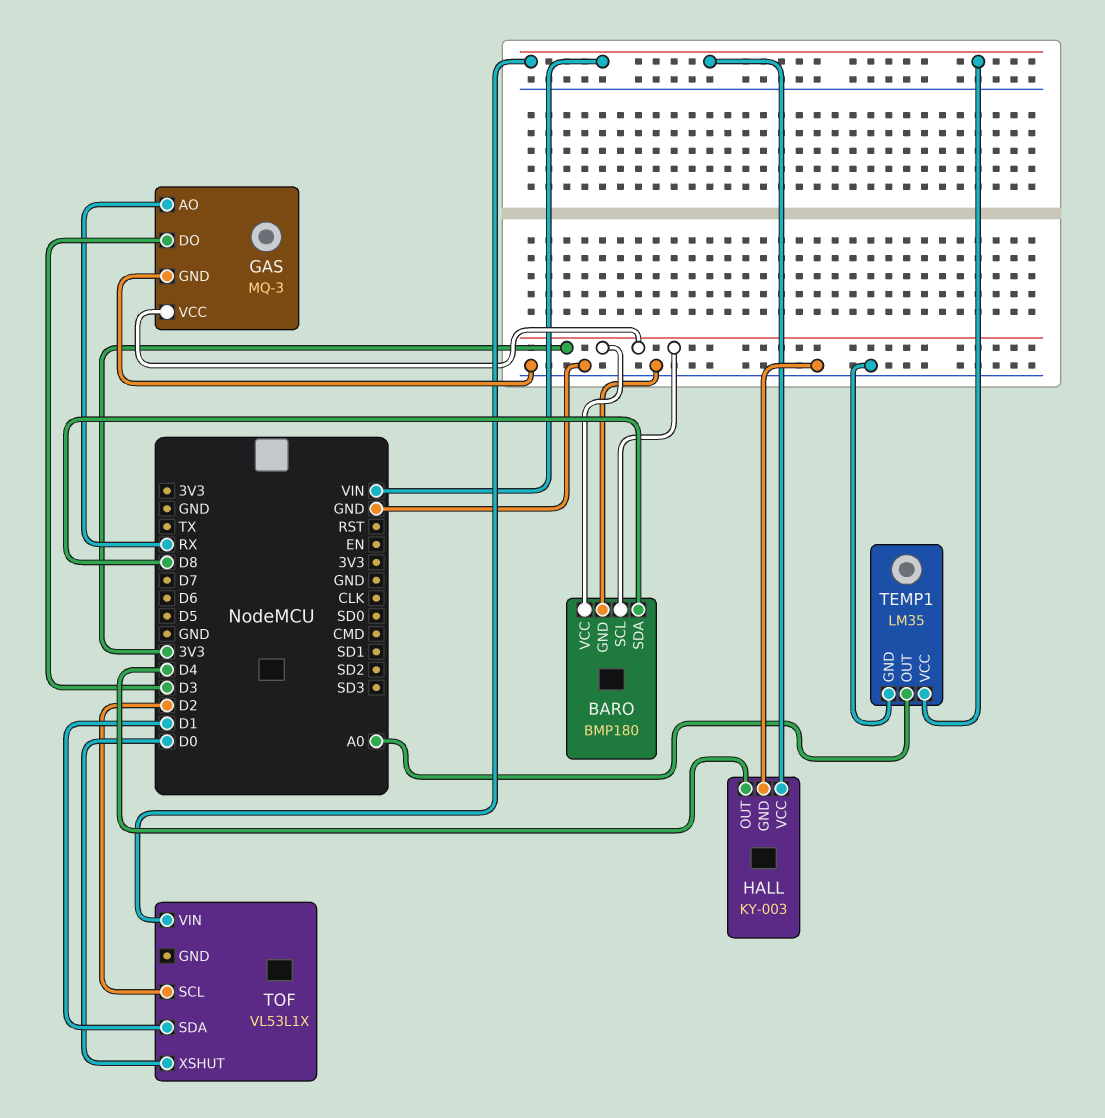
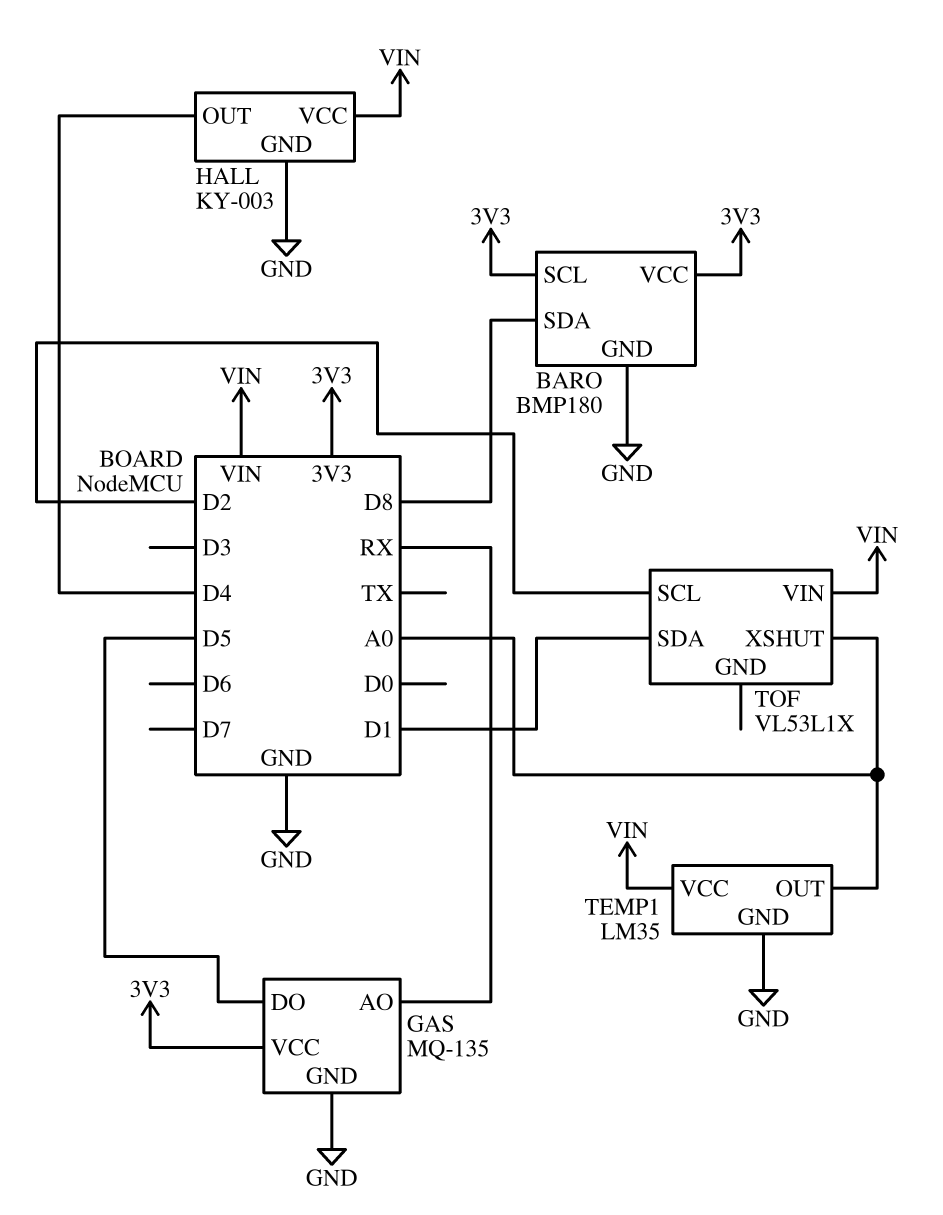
GAS: MQ-3 -> MQ-135
GAS pin DO: D3 -> D5
TOF pin XSHUT: D0 -> A0

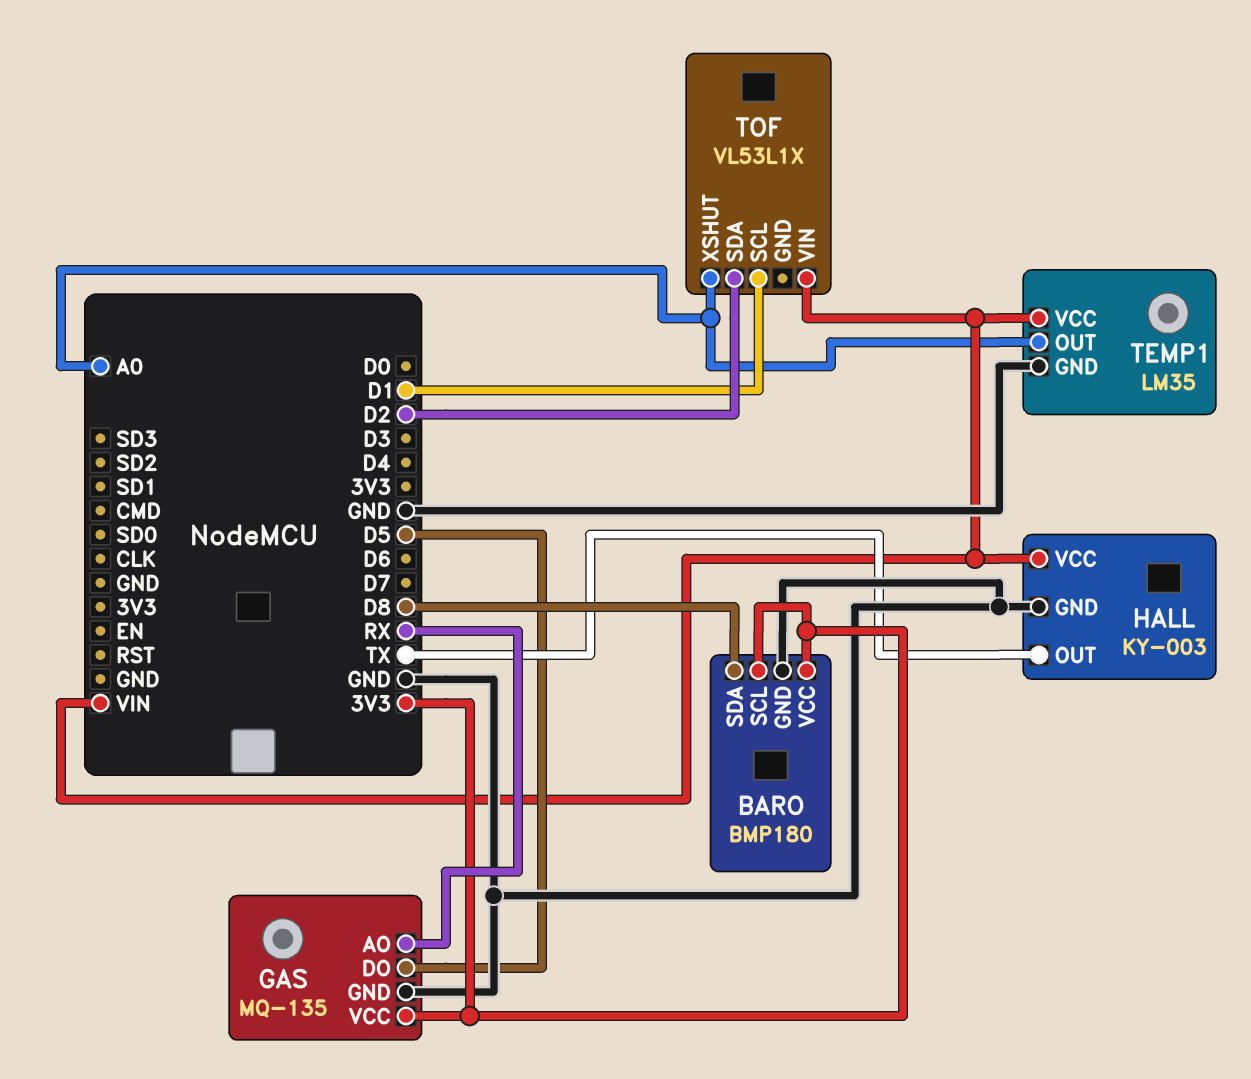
HALL pin OUT: D4 -> TX
TOF pin SCL: D2 -> D1
TOF pin SDA: D1 -> D2

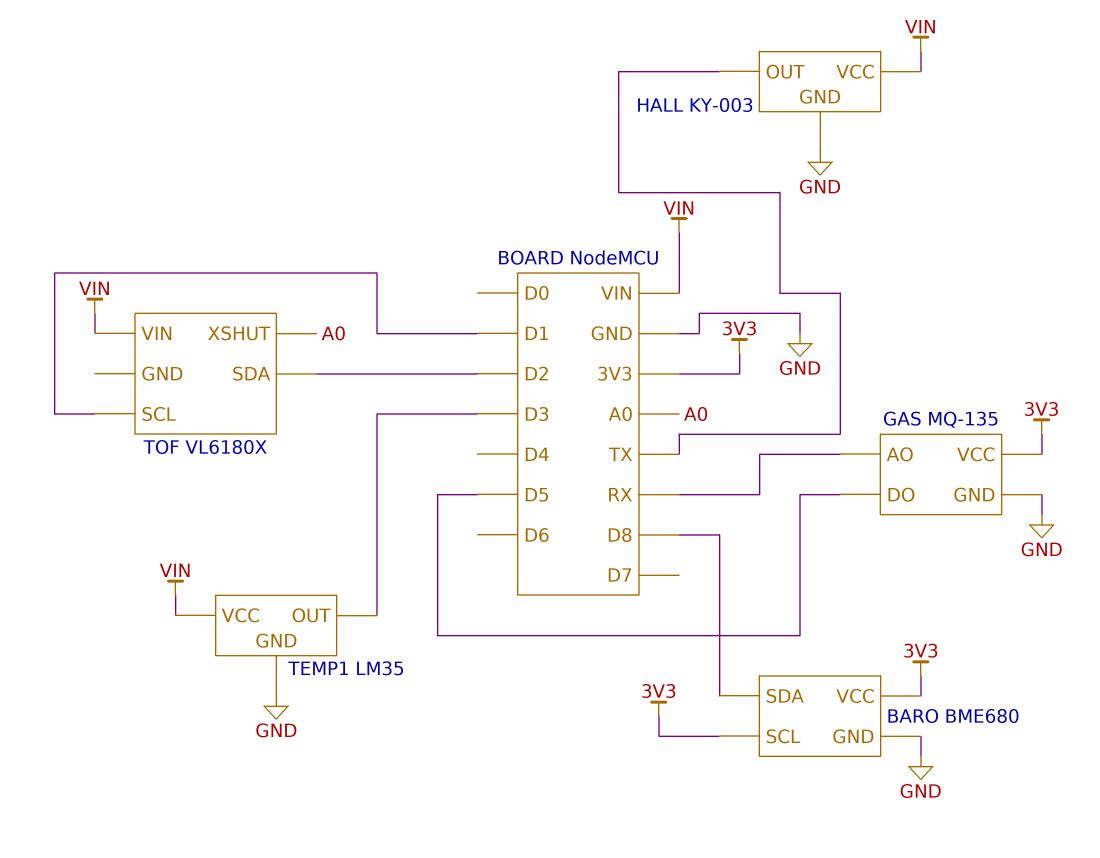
BARO: BMP180 -> BME680
TEMP1 pin OUT: A0 -> D3
TOF: VL53L1X -> VL6180X

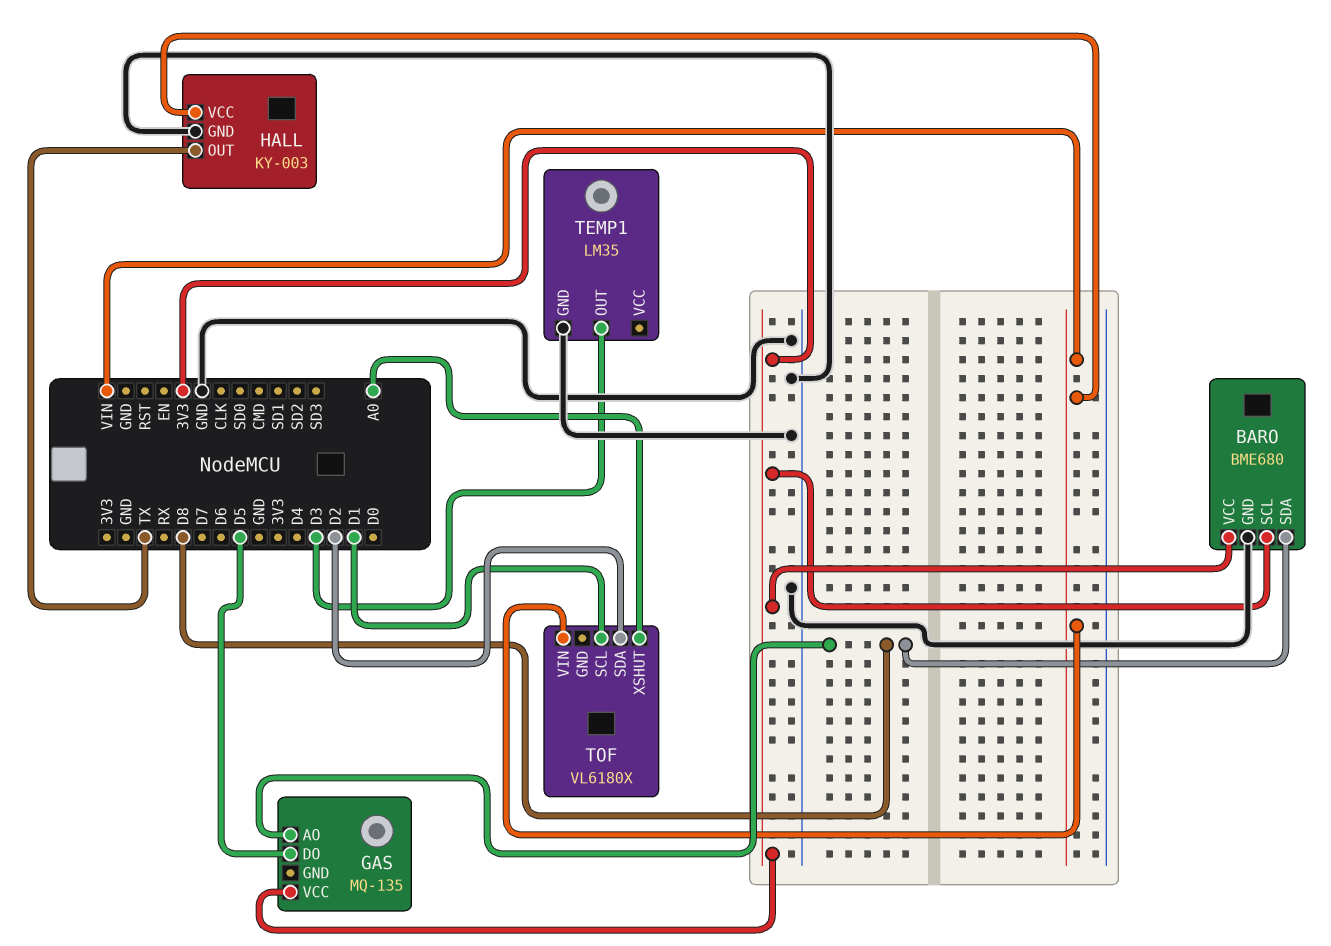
GAS pin AO: RX -> D8
GAS pin GND: GND -> none
TEMP1 pin VCC: VIN -> none

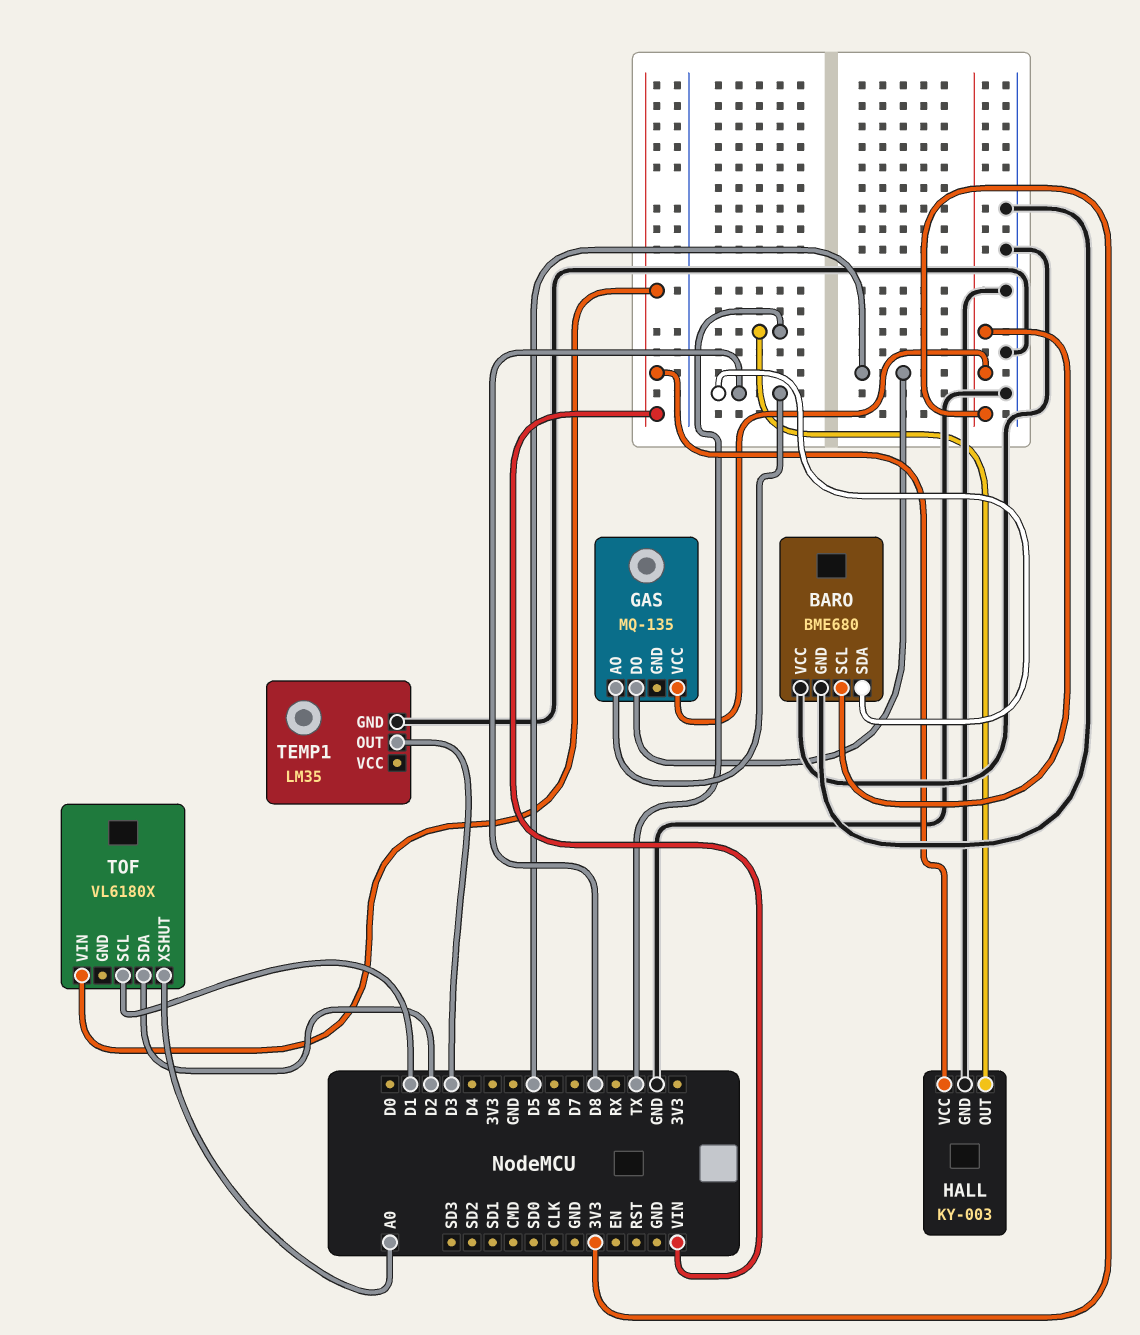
BARO pin VCC: 3V3 -> GND

